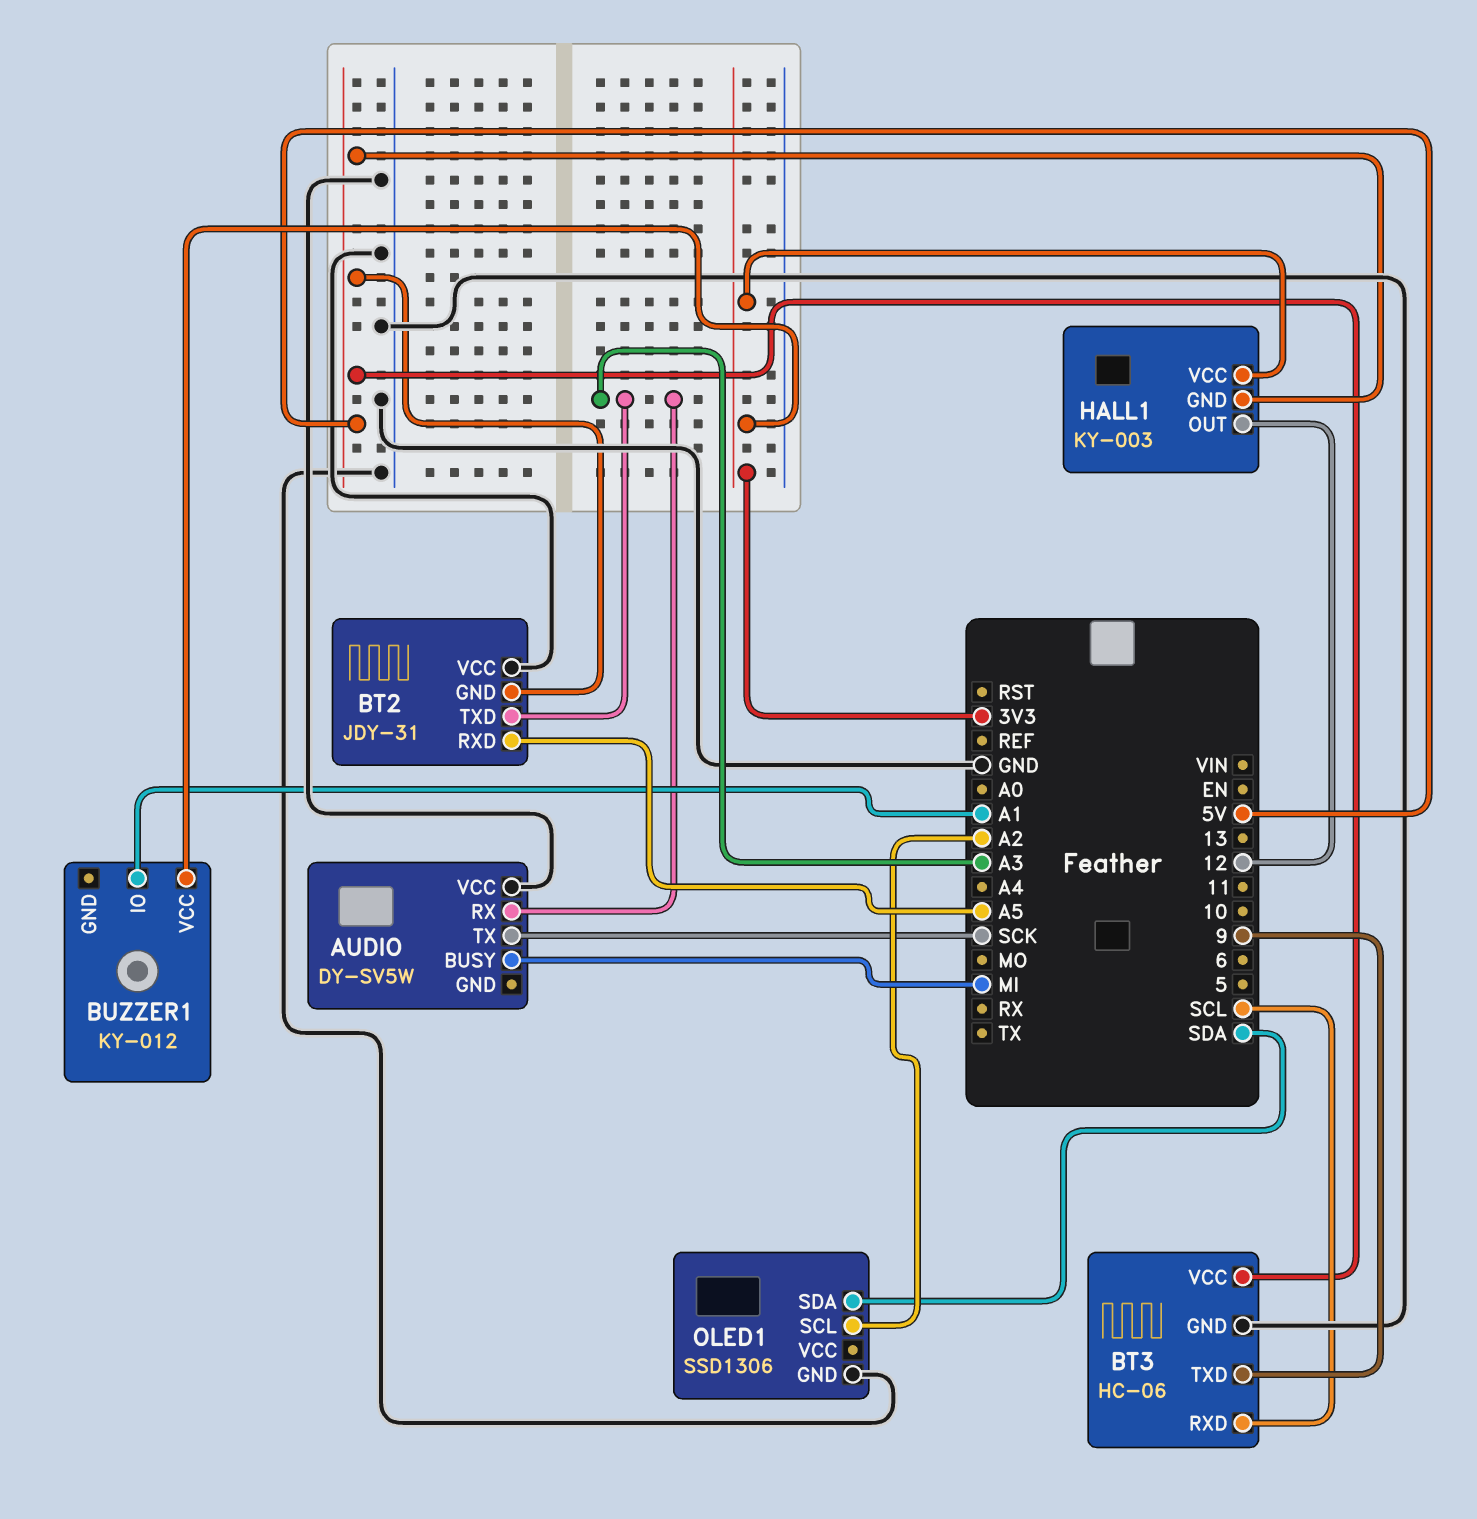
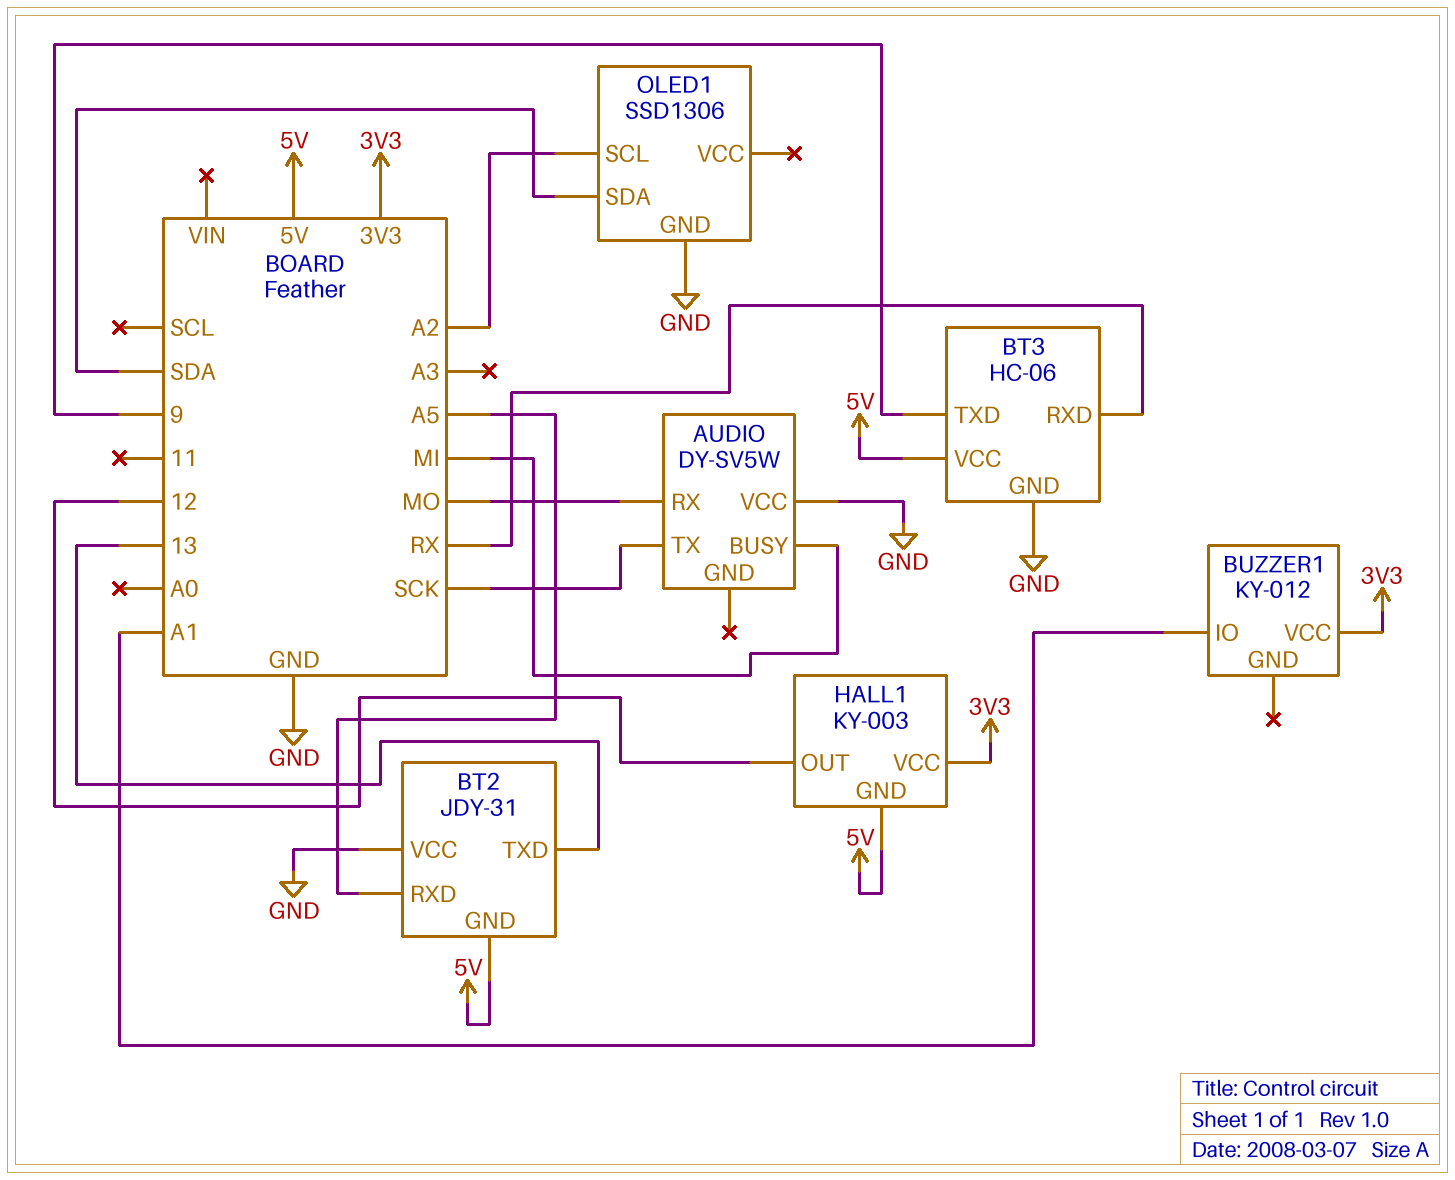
AUDIO pin RX: A3 -> MO
BT2 pin TXD: A3 -> 13
BT3 pin RXD: SCL -> RX

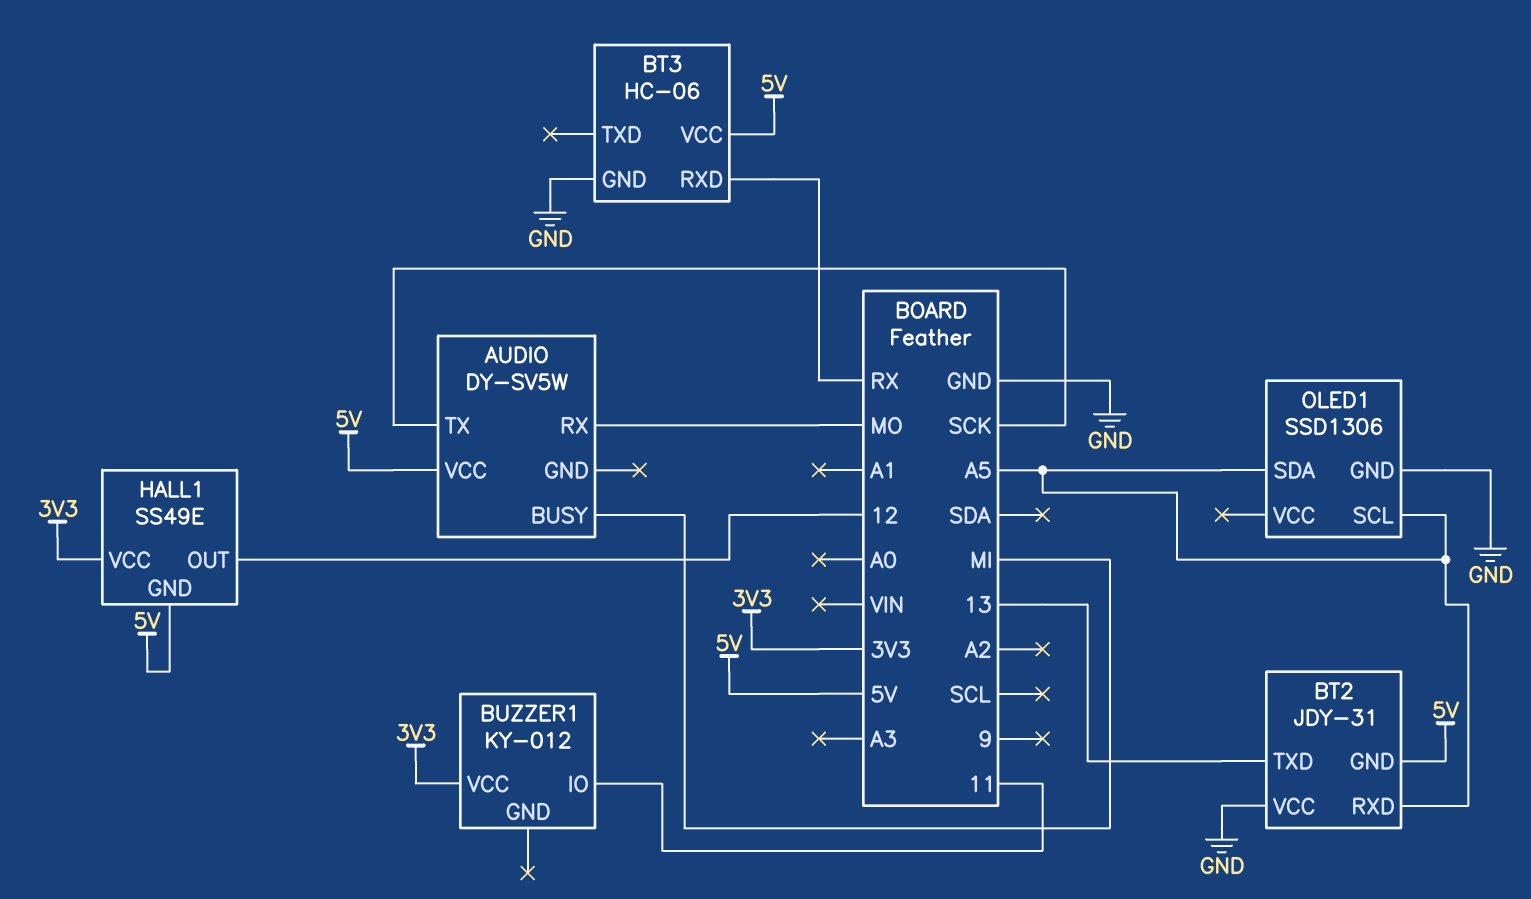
AUDIO pin VCC: GND -> 5V
BT3 pin TXD: 9 -> none
BUZZER1 pin IO: A1 -> 11
HALL1: KY-003 -> SS49E
OLED1 pin SCL: A2 -> A5
OLED1 pin SDA: SDA -> A5

